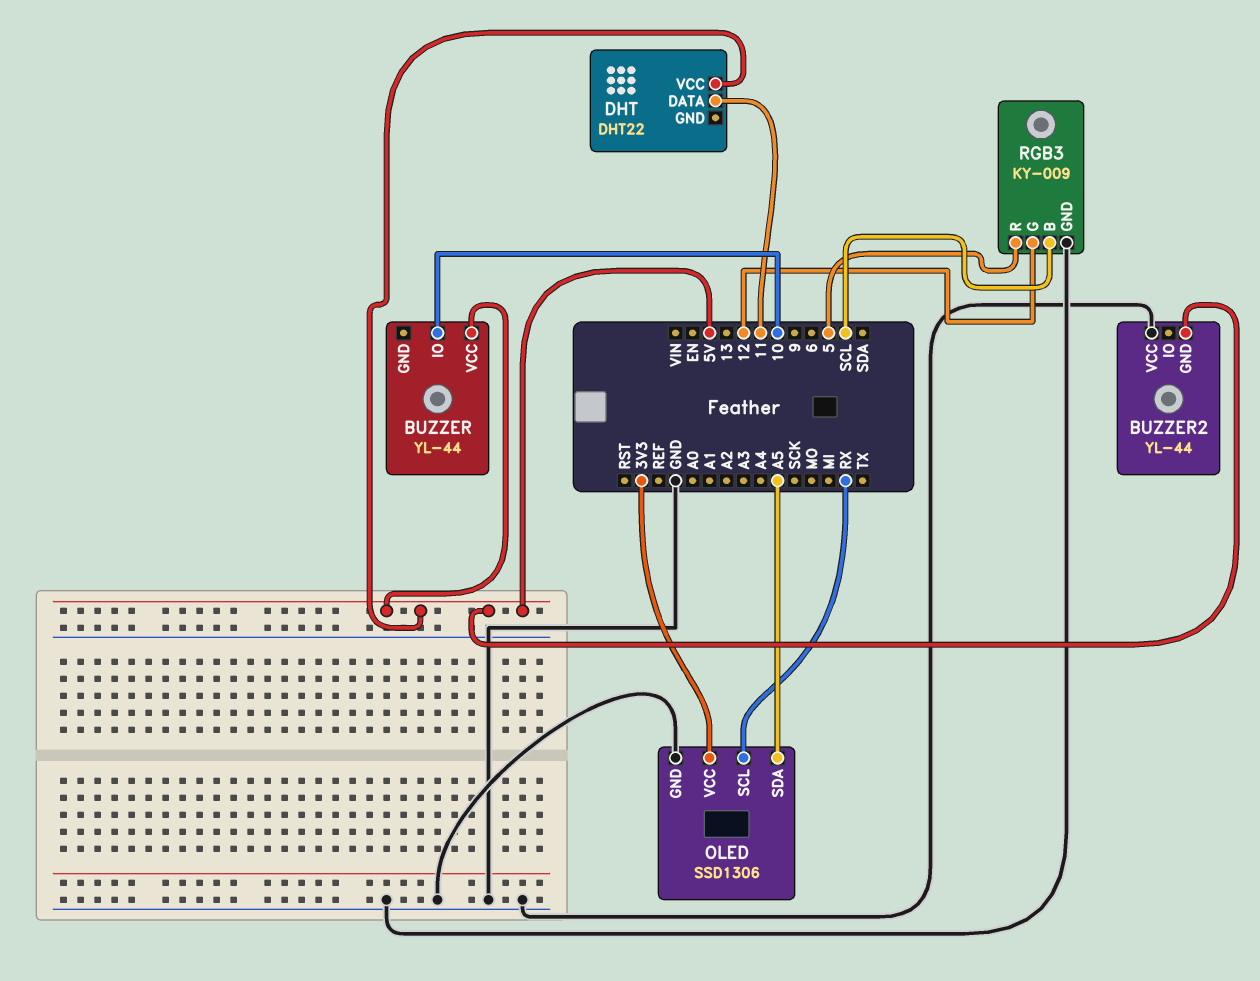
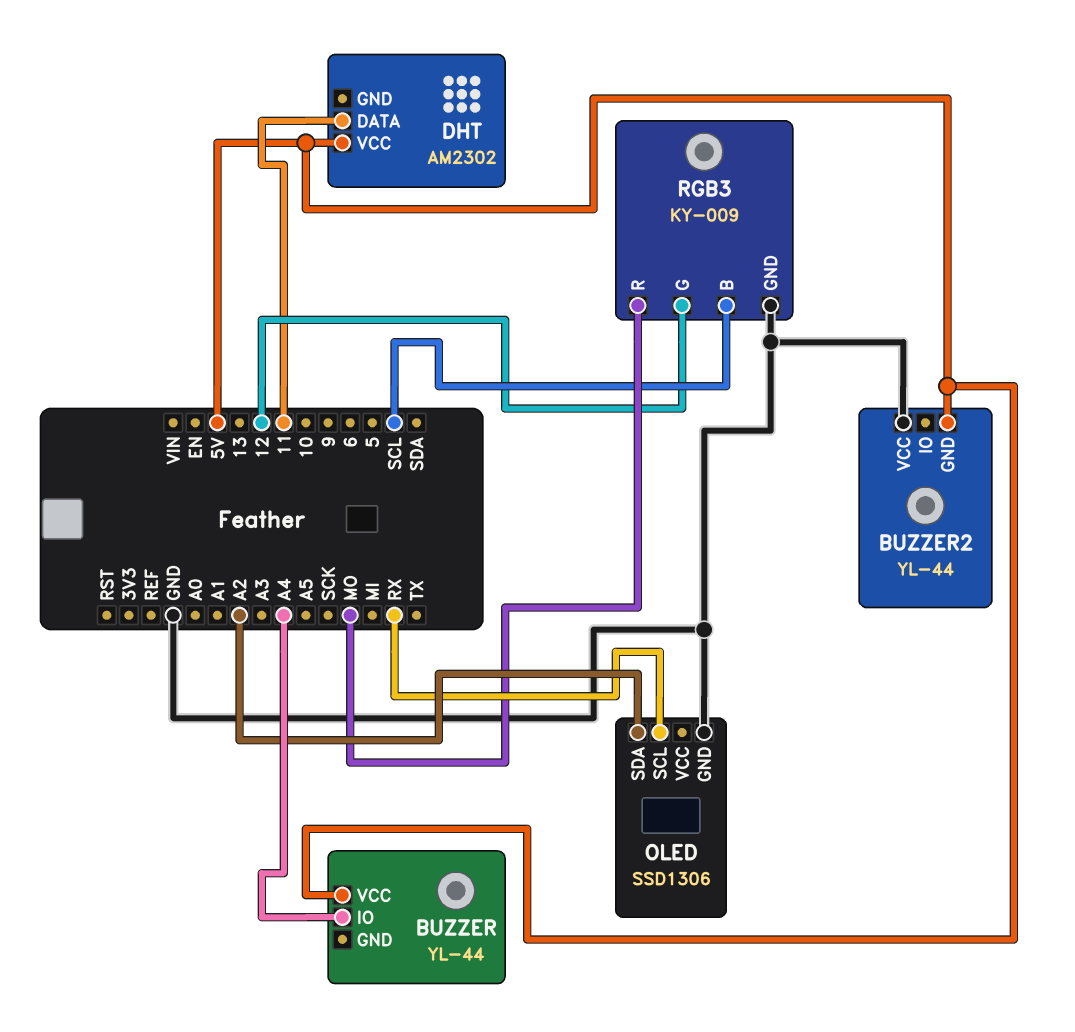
BUZZER pin IO: 10 -> A4
DHT: DHT22 -> AM2302
OLED pin SDA: A5 -> A2
OLED pin VCC: 3V3 -> none
RGB3 pin R: 5 -> MO

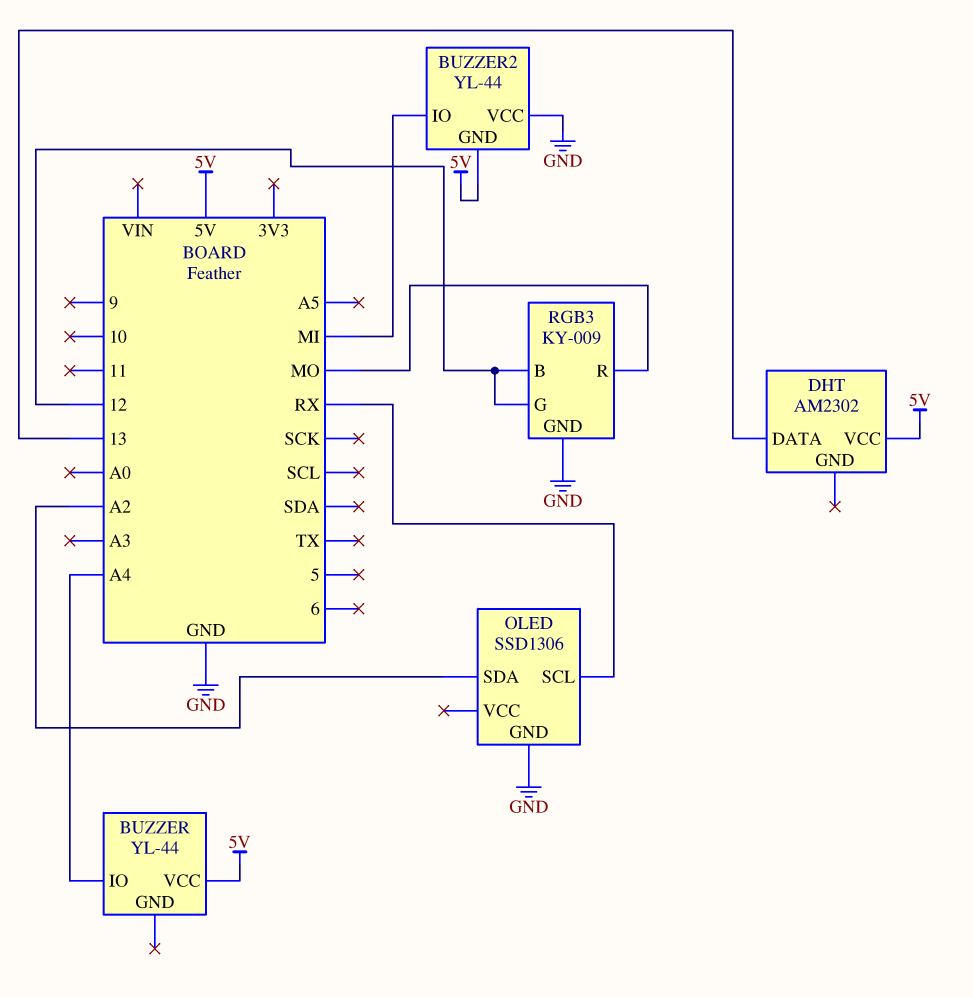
BUZZER2 pin IO: none -> MI
DHT pin DATA: 11 -> 13
RGB3 pin B: SCL -> 12

